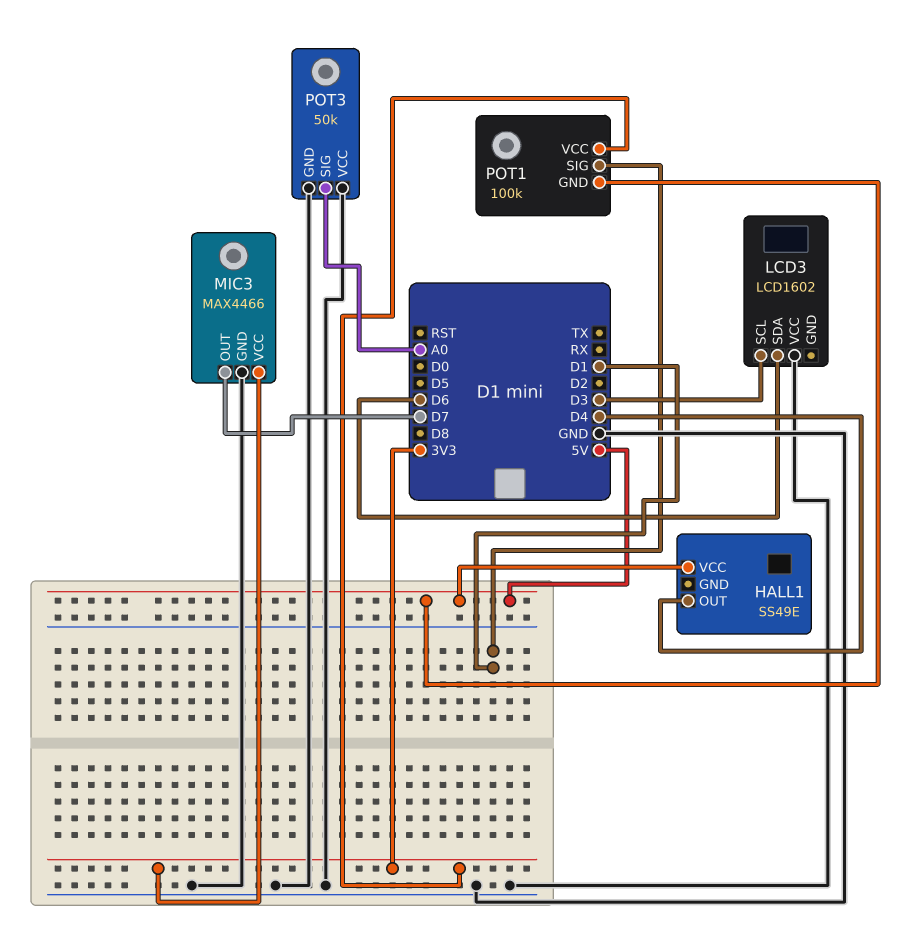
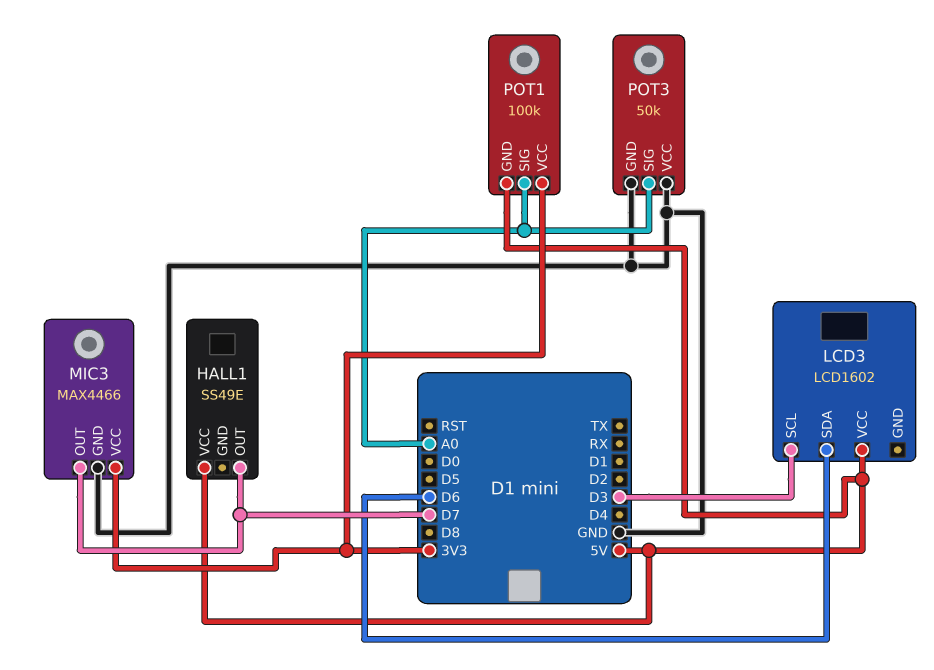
HALL1 pin OUT: D4 -> D7
LCD3 pin VCC: GND -> 5V
POT1 pin SIG: D1 -> A0

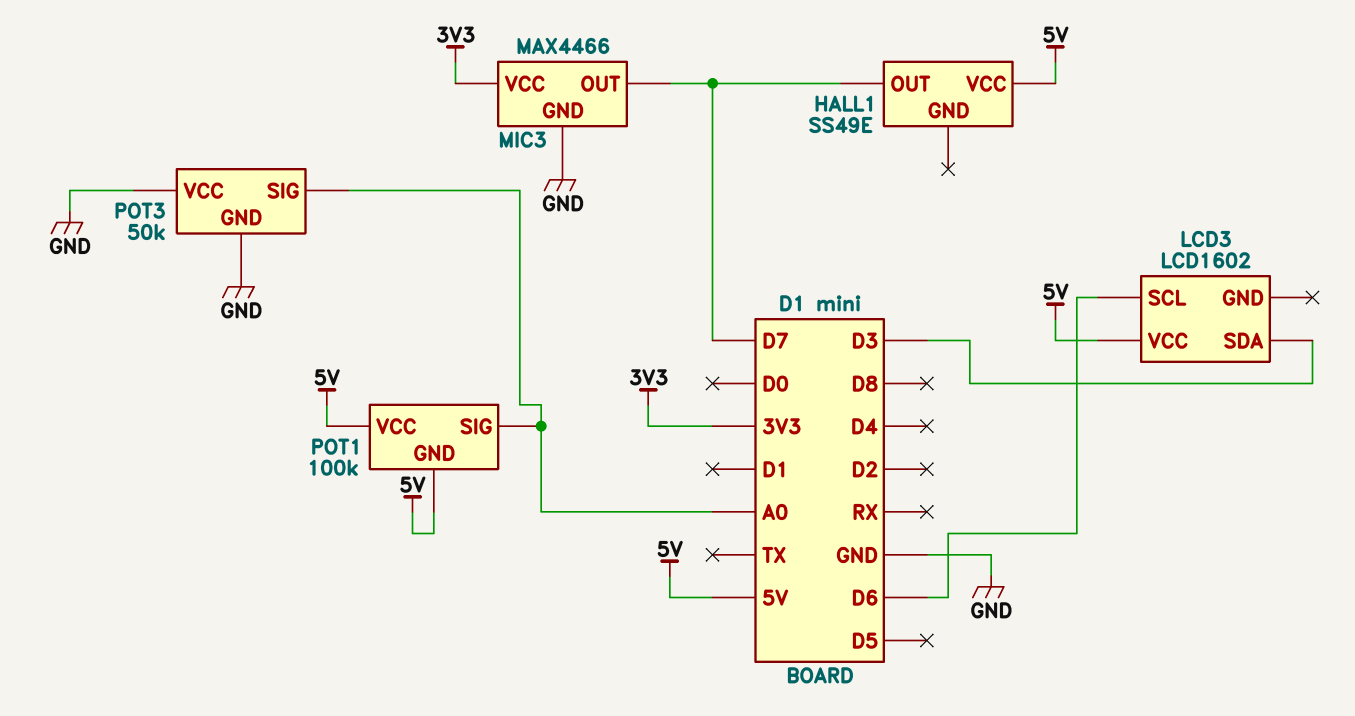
LCD3 pin SCL: D3 -> D6
LCD3 pin SDA: D6 -> D3
POT1 pin VCC: 3V3 -> 5V

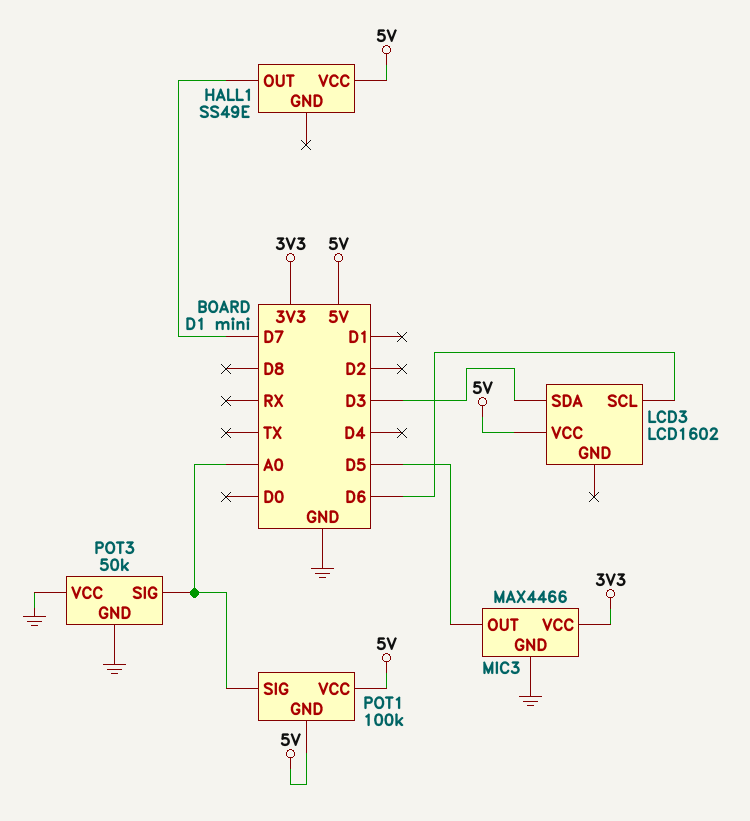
MIC3 pin OUT: D7 -> D5

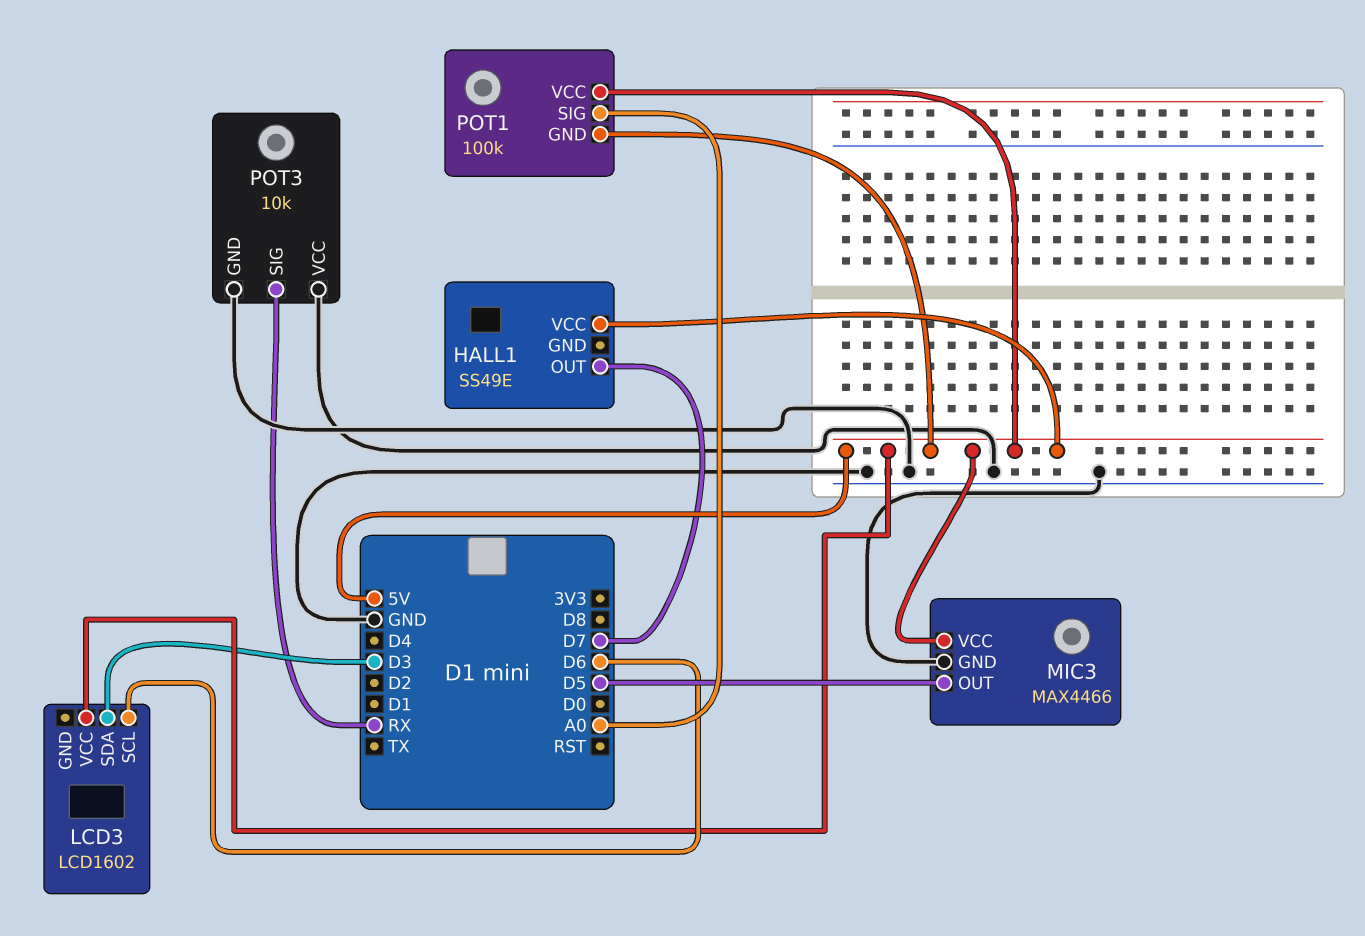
MIC3 pin VCC: 3V3 -> 5V
POT3: 50k -> 10k
POT3 pin SIG: A0 -> RX

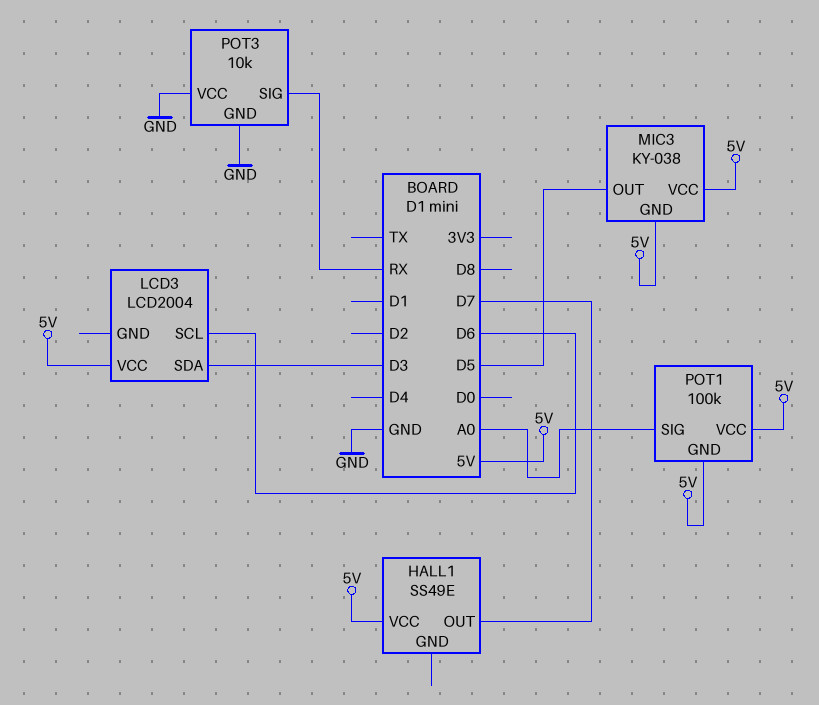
LCD3: LCD1602 -> LCD2004
MIC3: MAX4466 -> KY-038
MIC3 pin GND: GND -> 5V

